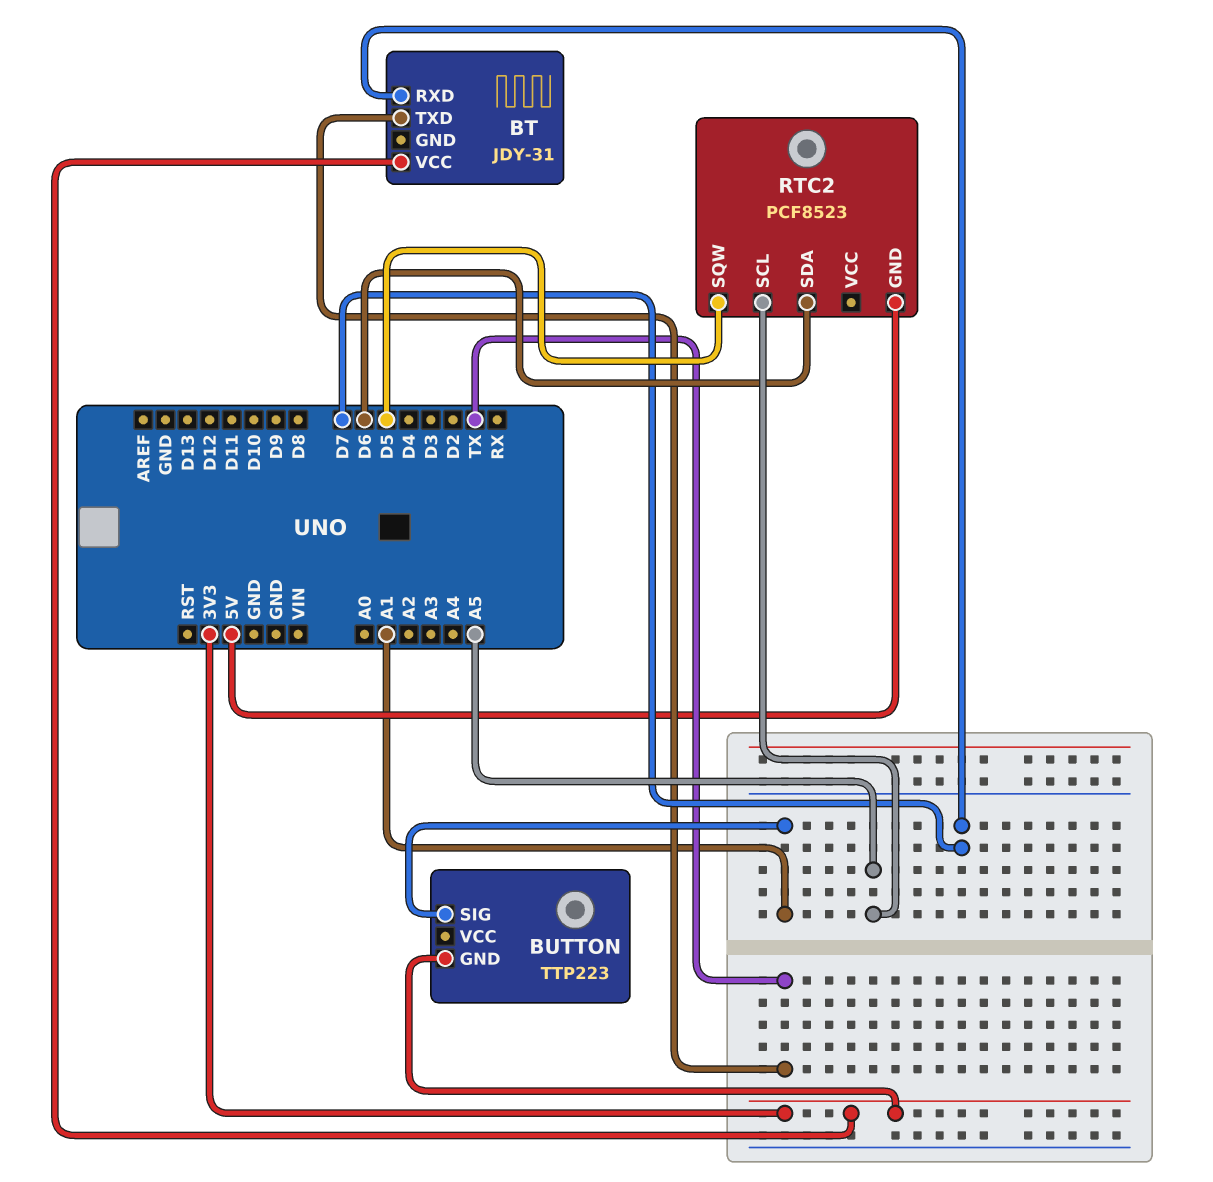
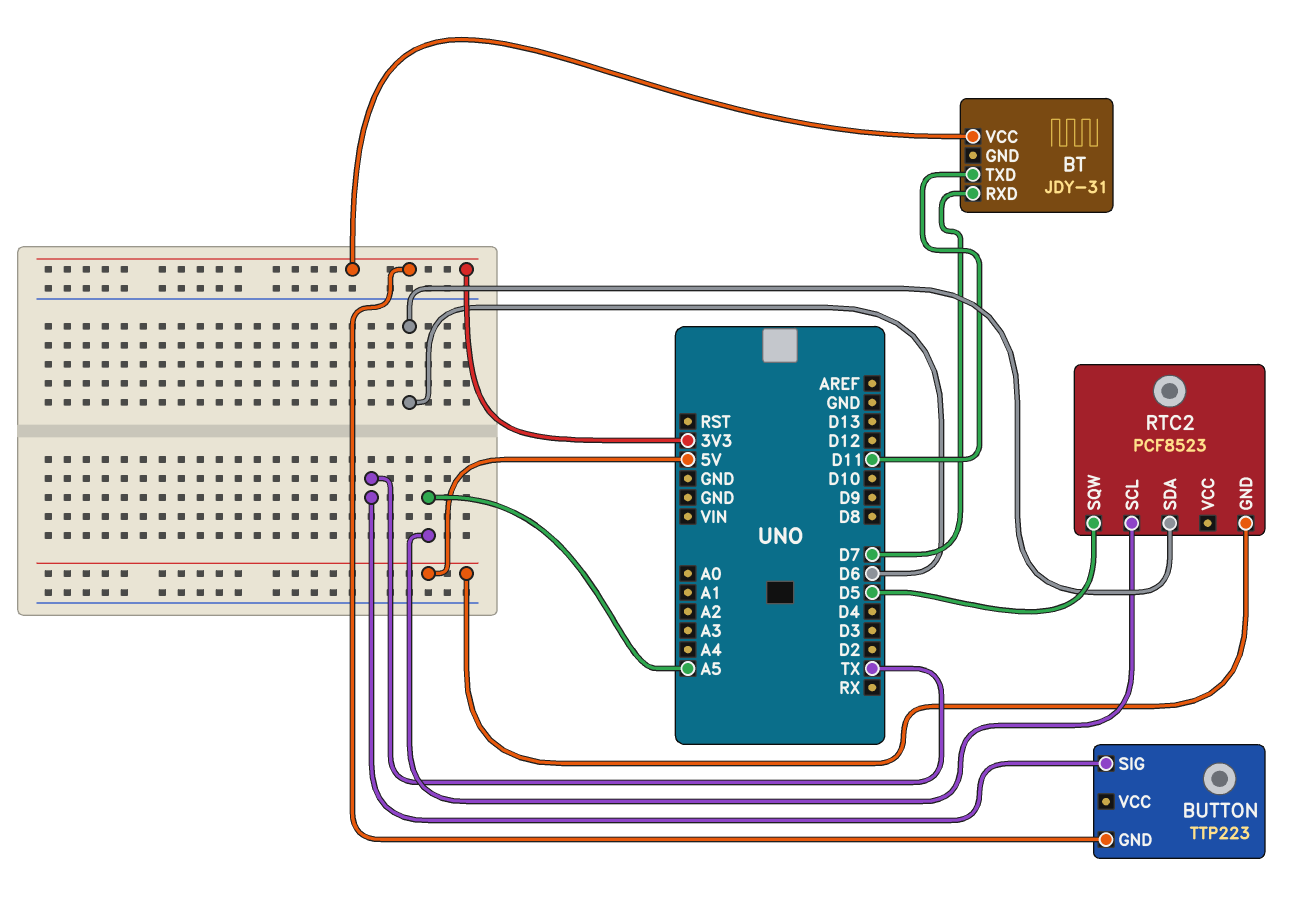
BT pin TXD: TX -> D11
BUTTON pin SIG: A1 -> TX

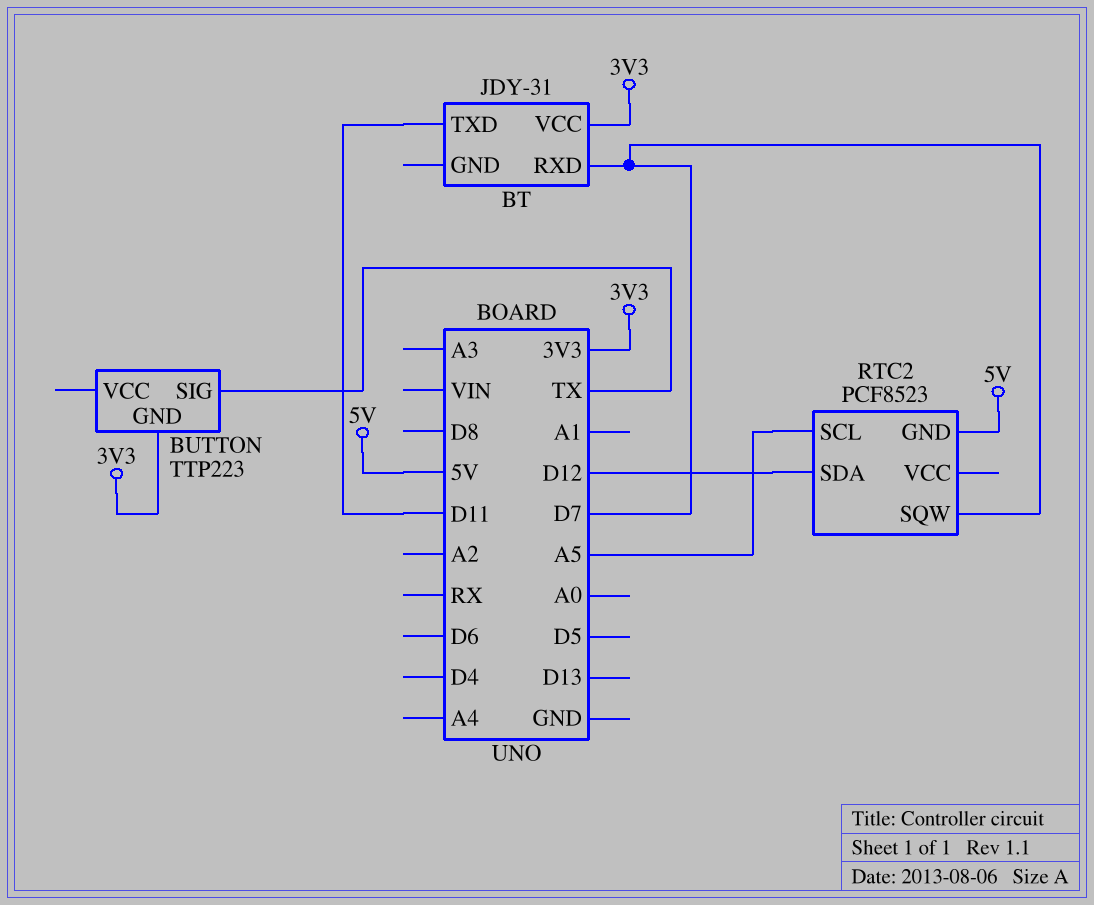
RTC2 pin SDA: D6 -> D12
RTC2 pin SQW: D5 -> D7

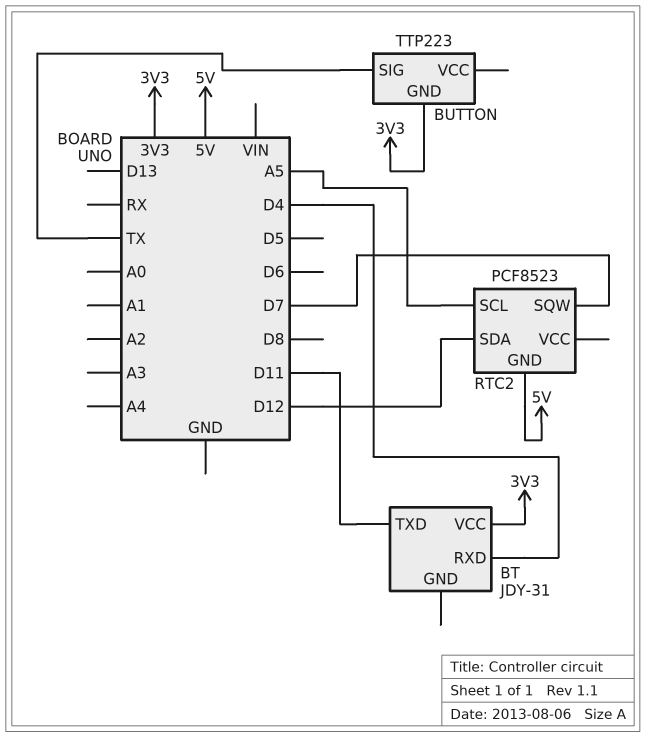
BT pin RXD: D7 -> D4

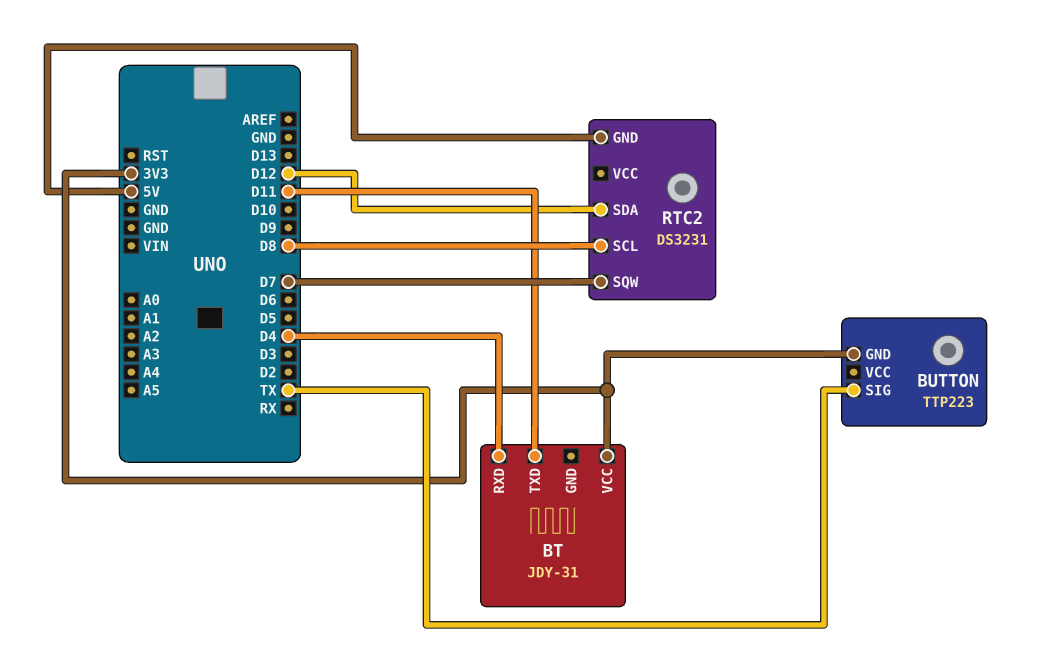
RTC2: PCF8523 -> DS3231
RTC2 pin SCL: A5 -> D8

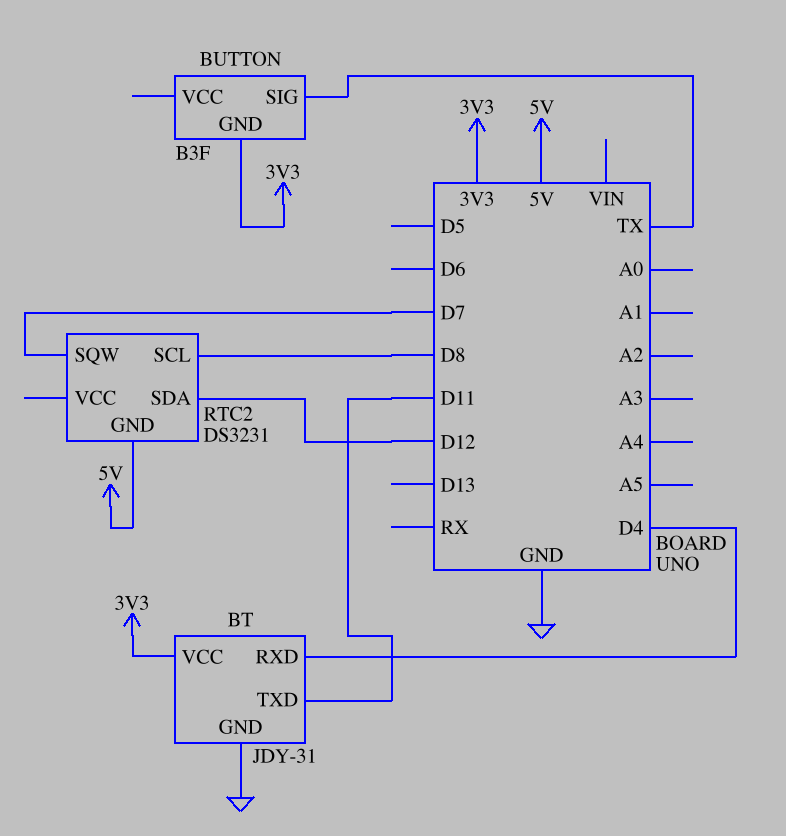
BT pin GND: none -> GND
BUTTON: TTP223 -> B3F

